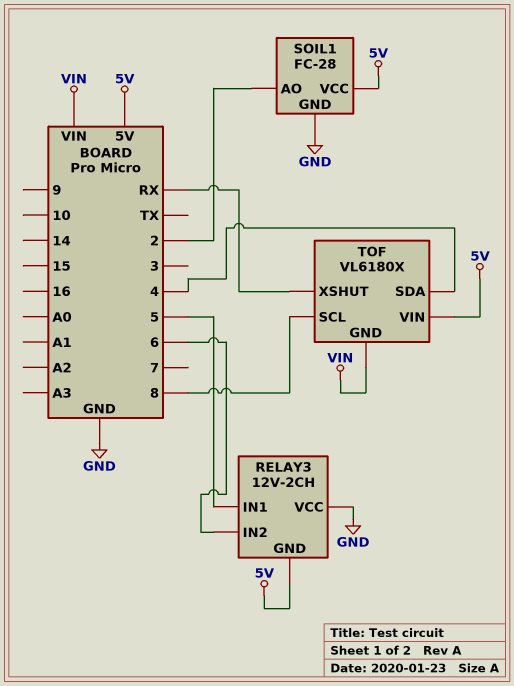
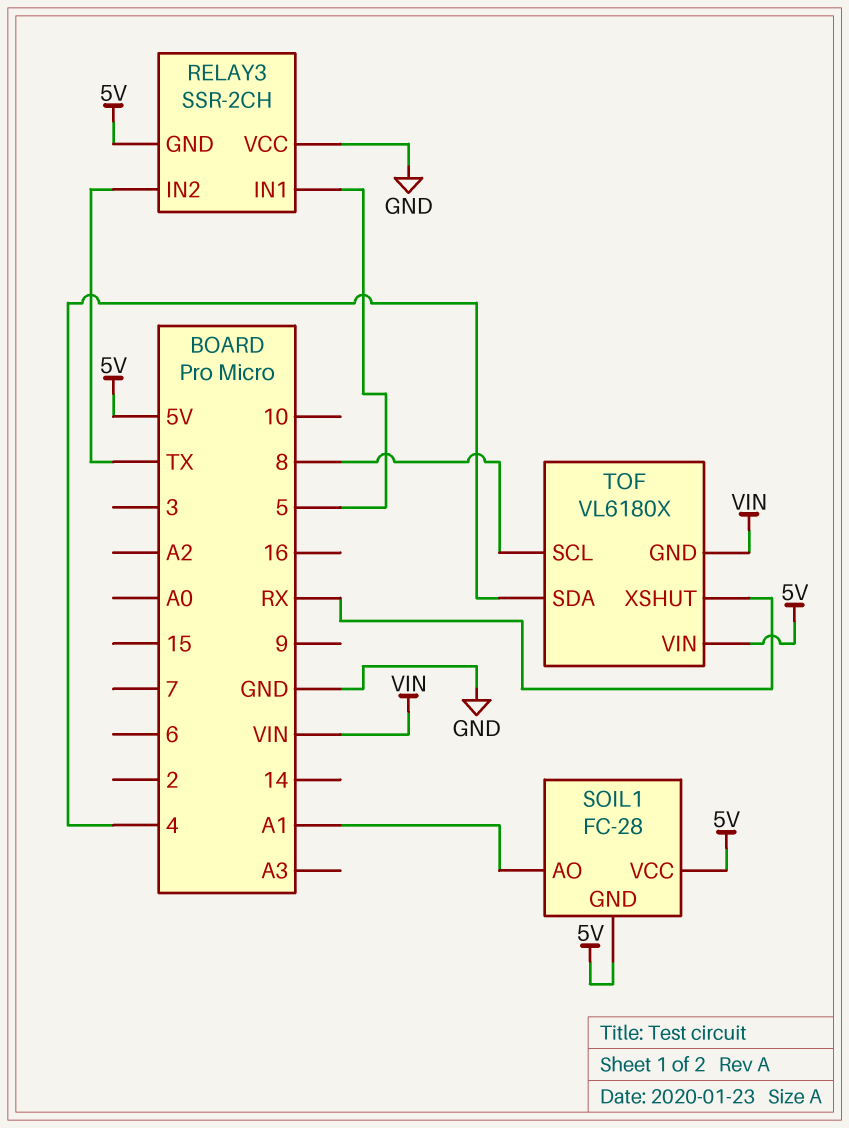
RELAY3: 12V-2CH -> SSR-2CH
RELAY3 pin IN2: 6 -> TX
SOIL1 pin AO: 2 -> A1
SOIL1 pin GND: GND -> 5V

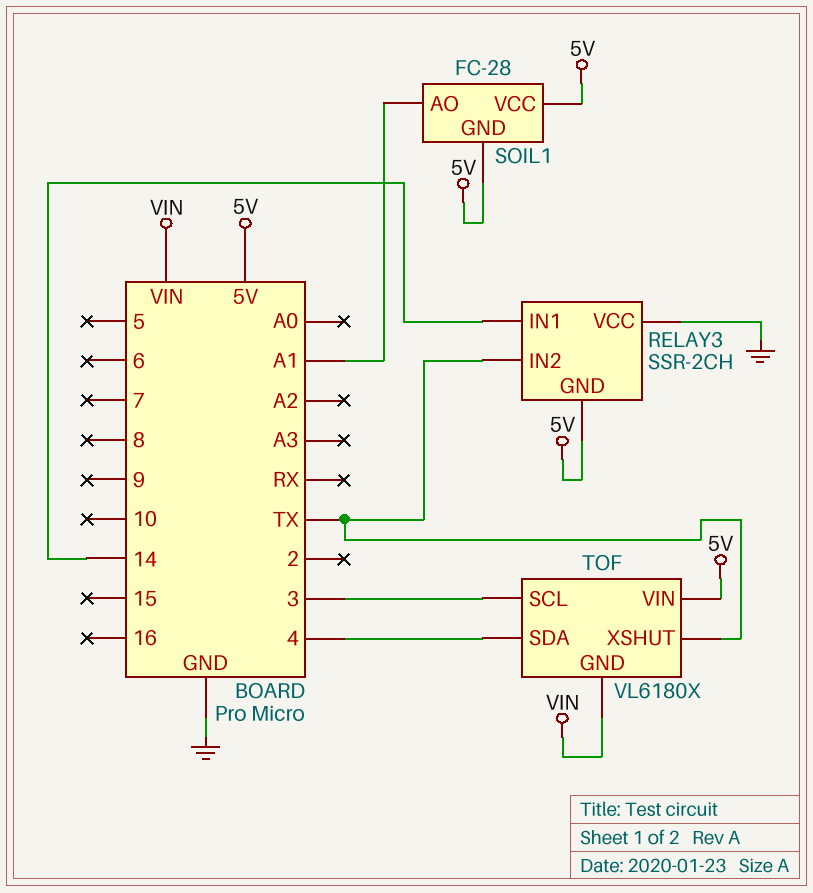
RELAY3 pin IN1: 5 -> 14
TOF pin SCL: 8 -> 3
TOF pin XSHUT: RX -> TX

